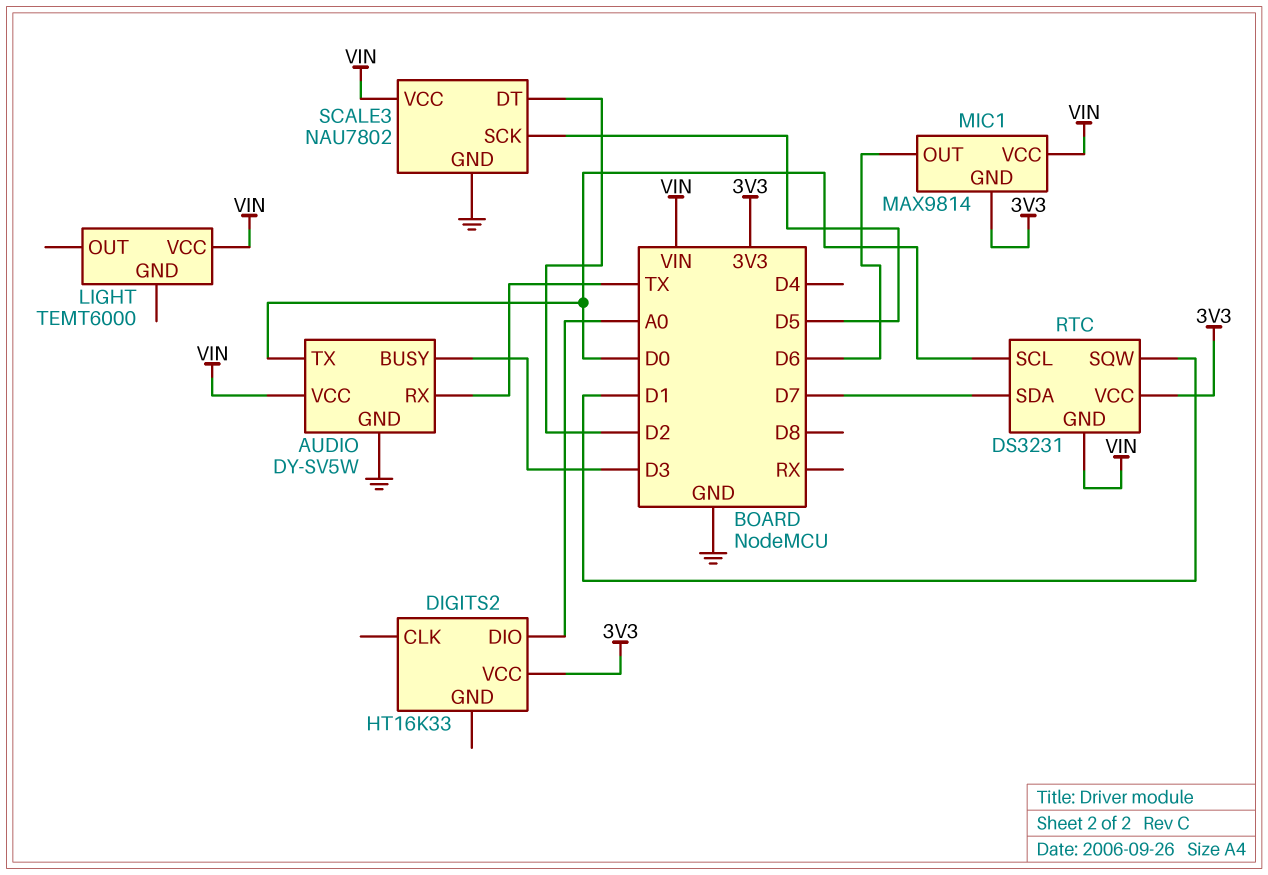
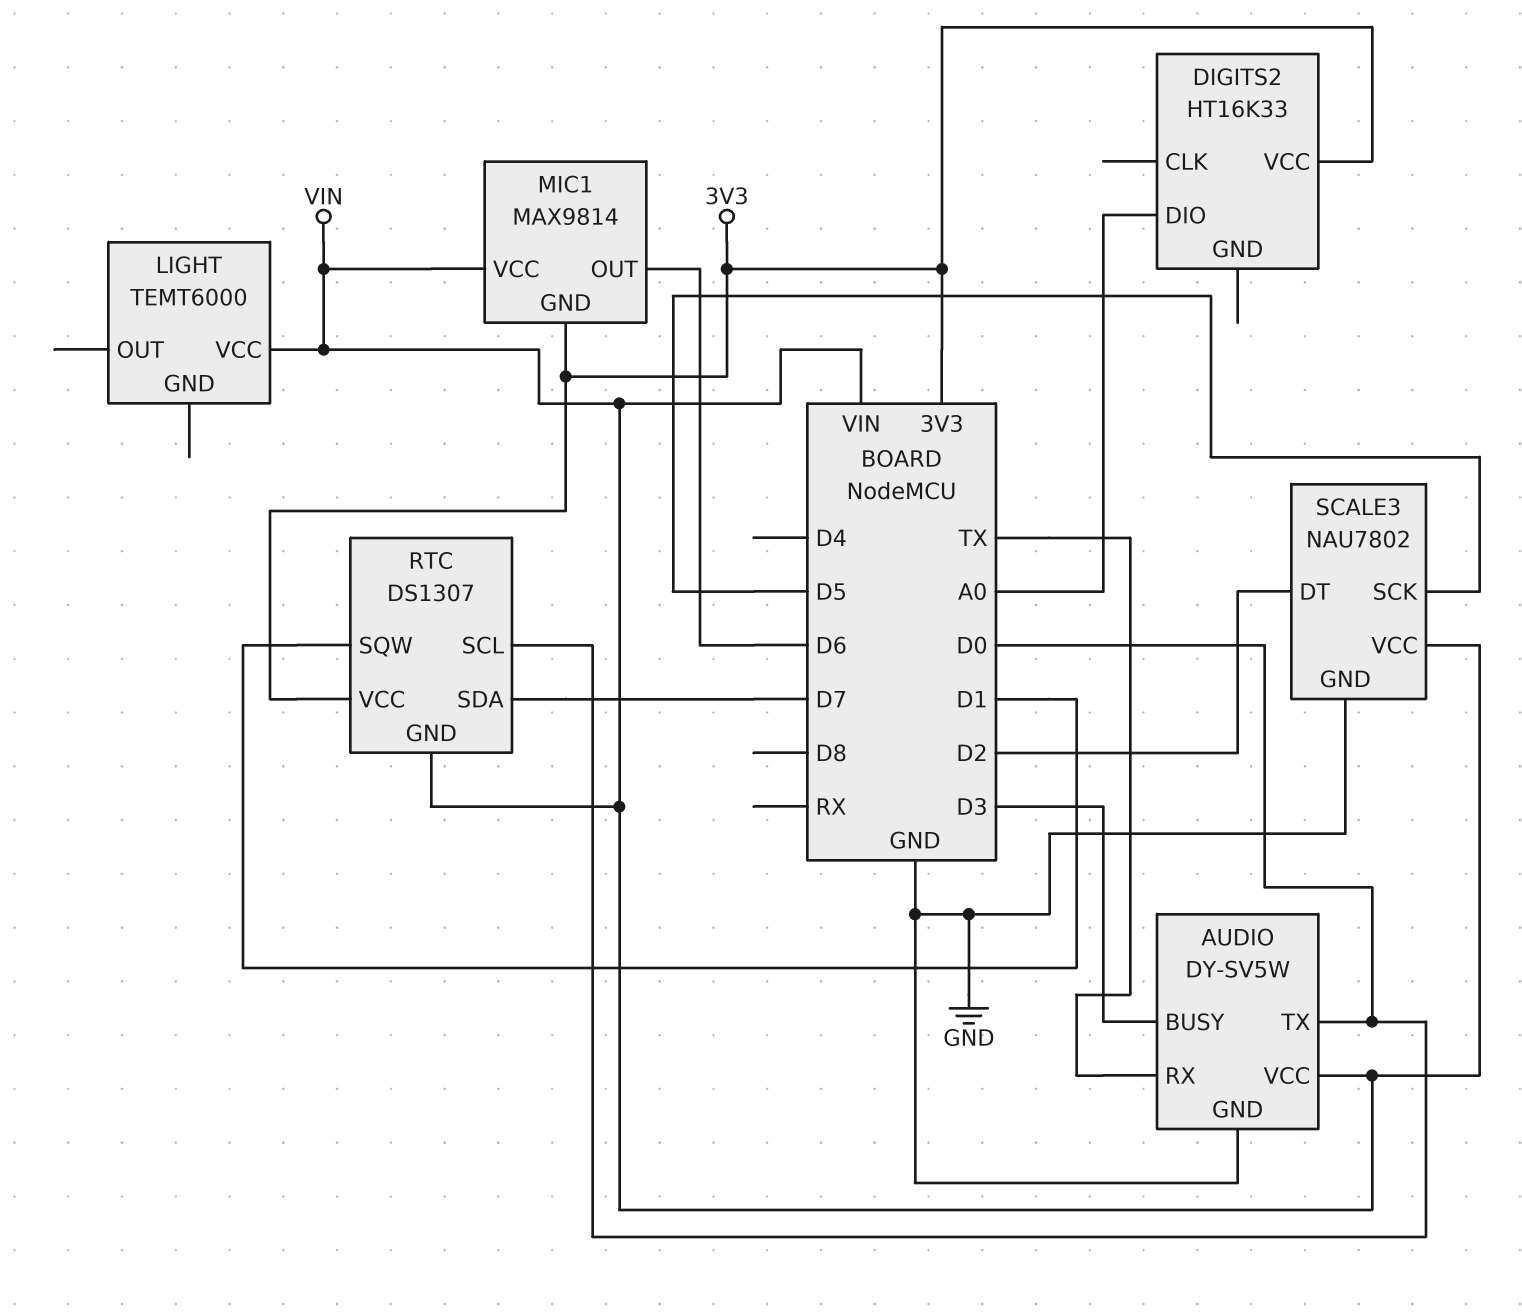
RTC: DS3231 -> DS1307

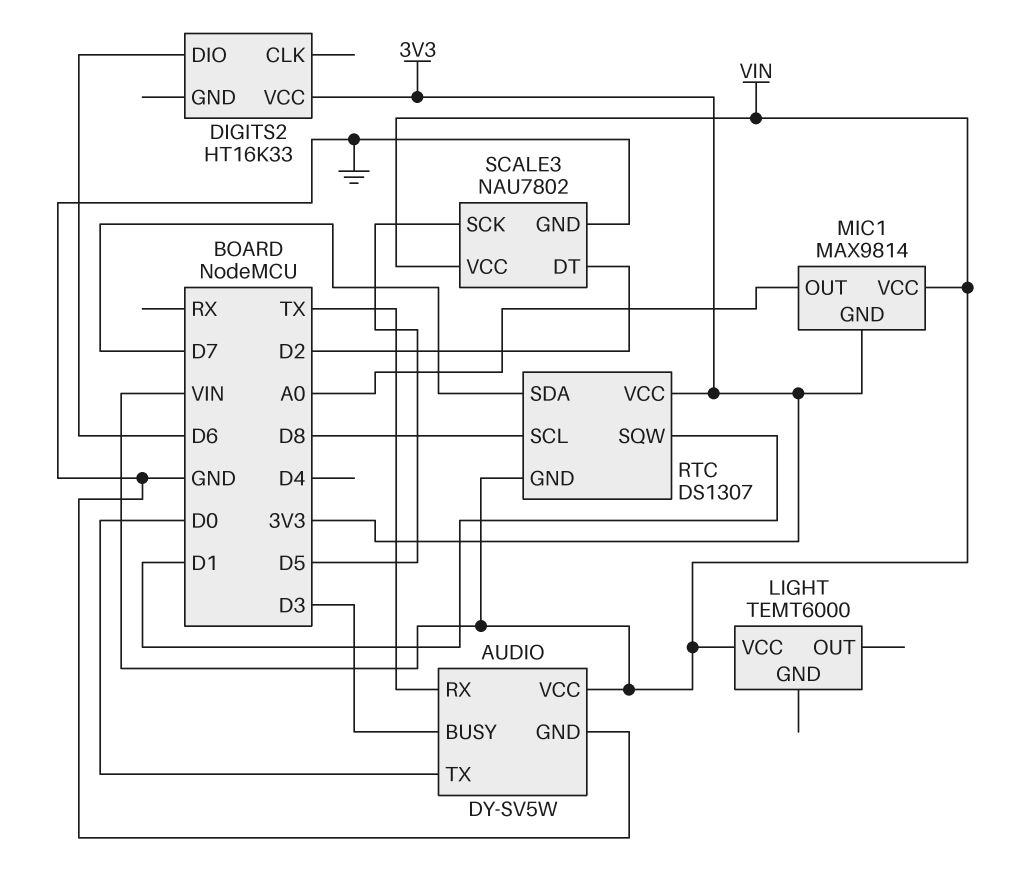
DIGITS2 pin DIO: A0 -> D6
MIC1 pin OUT: D6 -> A0
RTC pin SCL: D0 -> D8

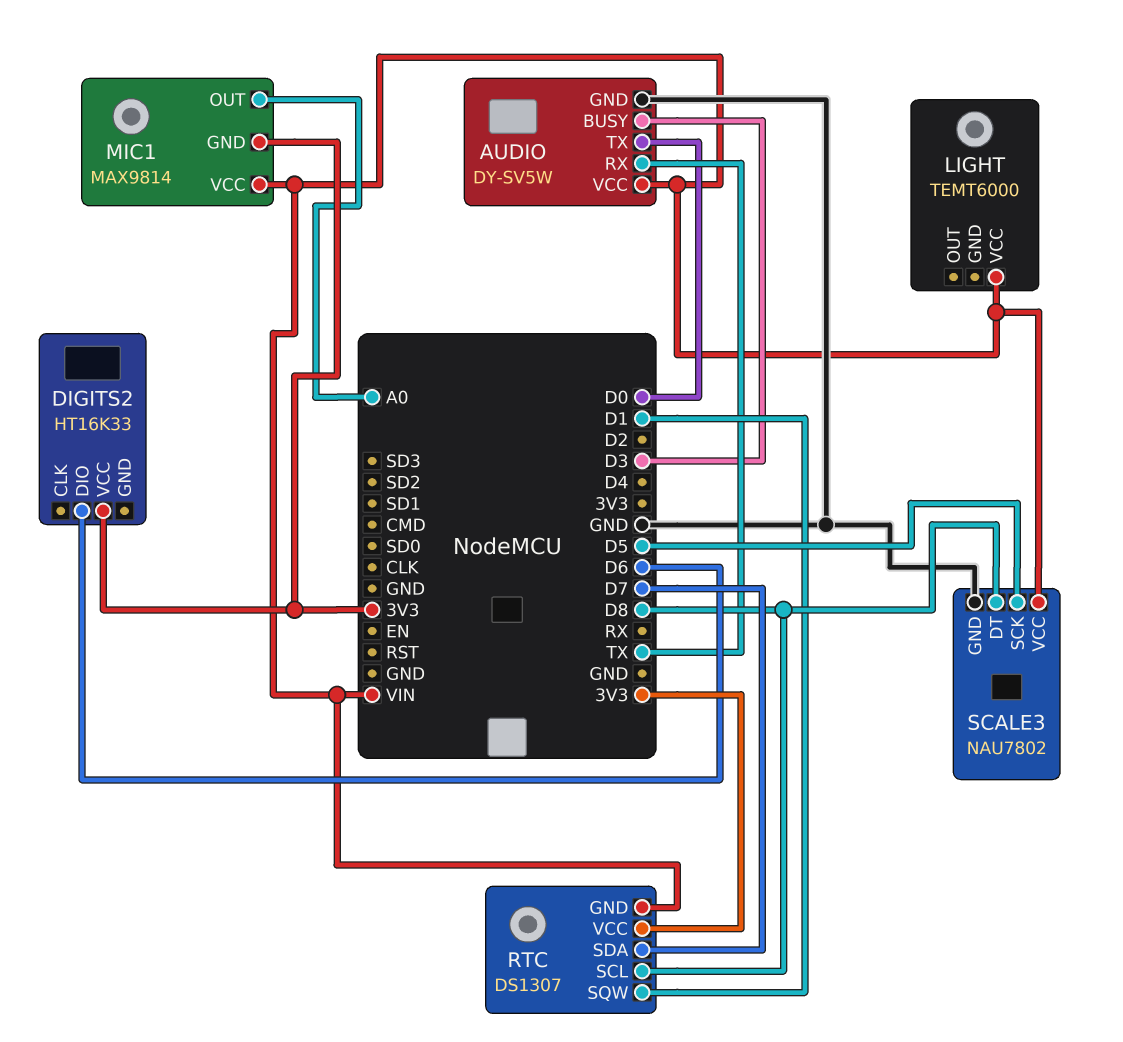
SCALE3 pin DT: D2 -> D8

